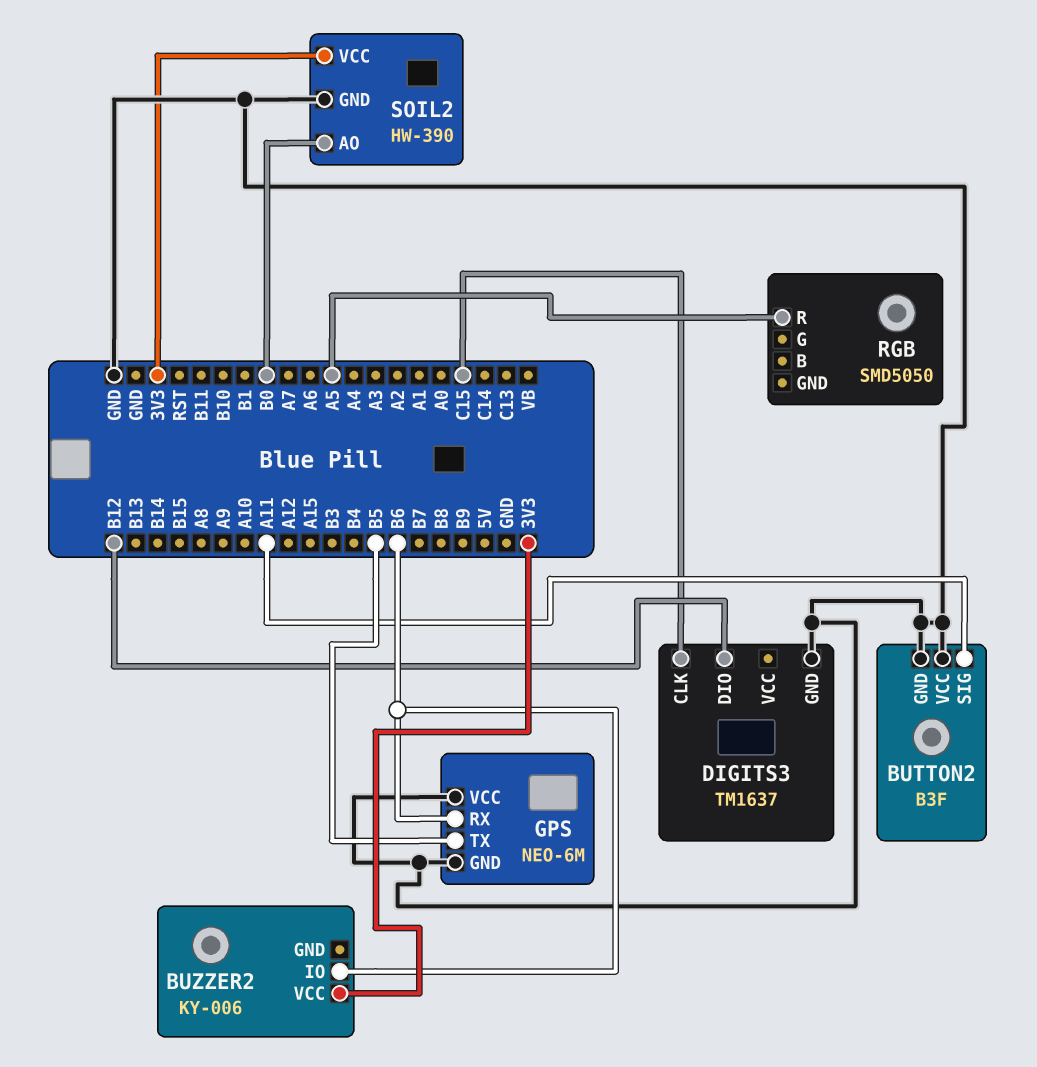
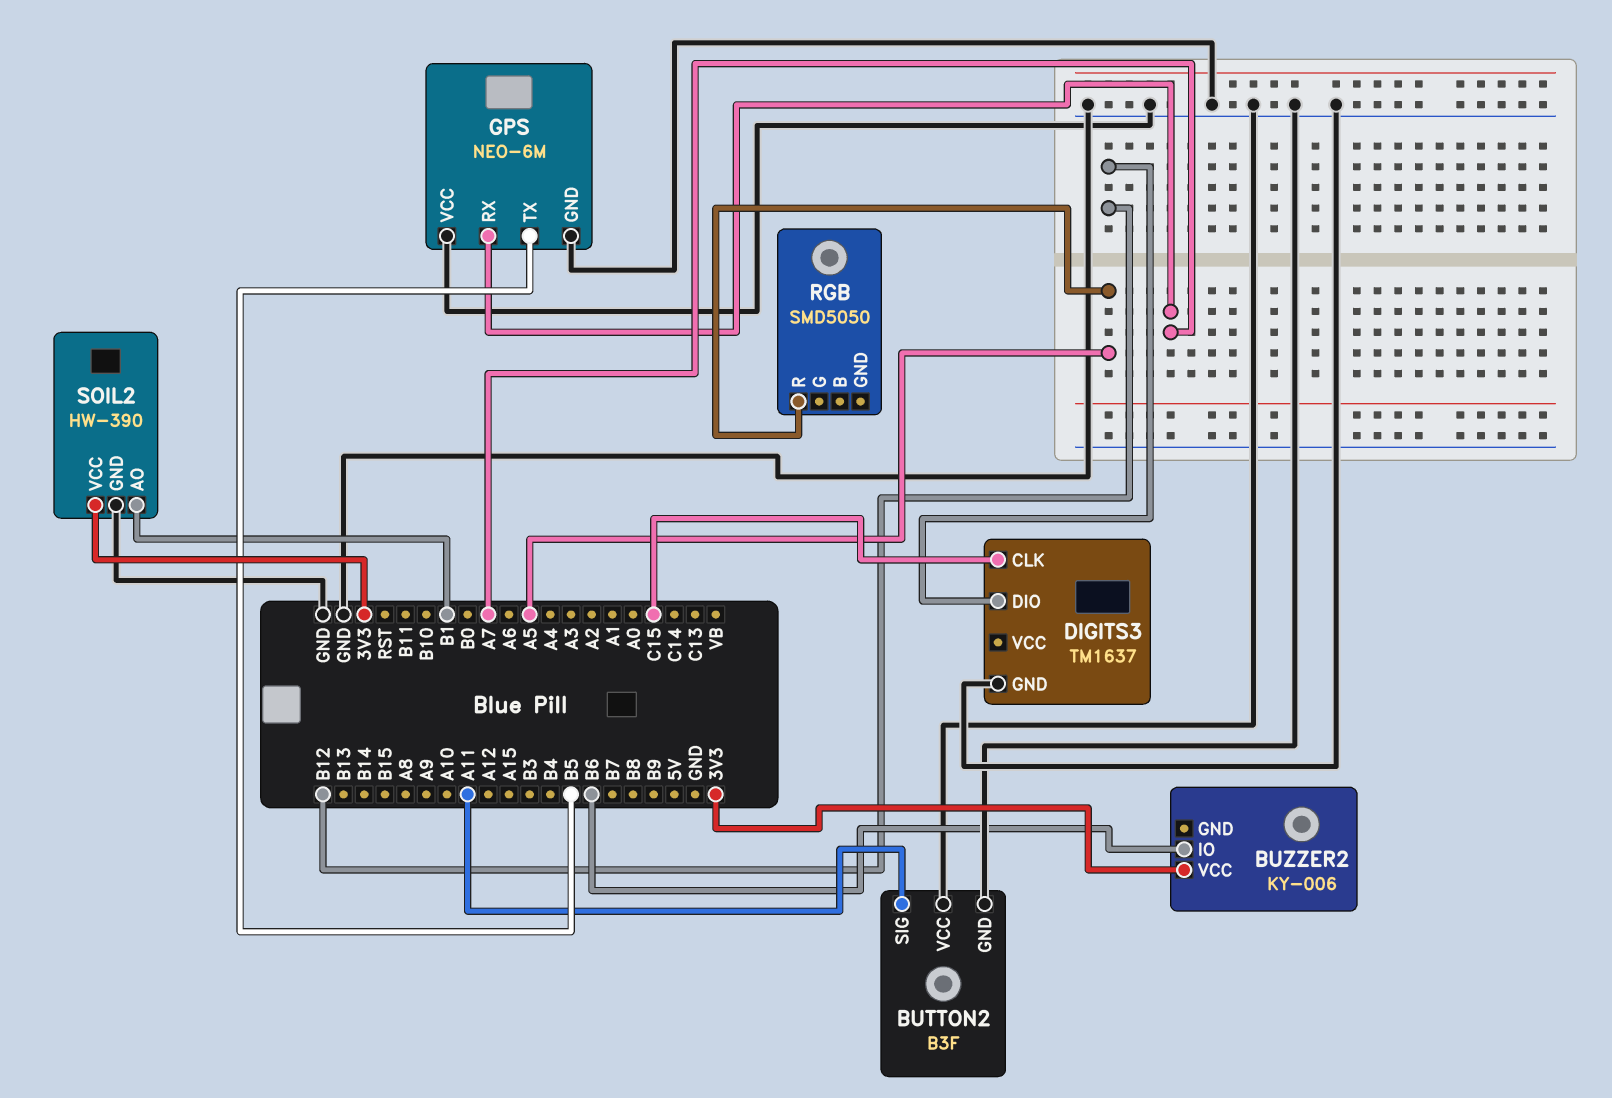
GPS pin RX: B6 -> A7
SOIL2 pin AO: B0 -> B1

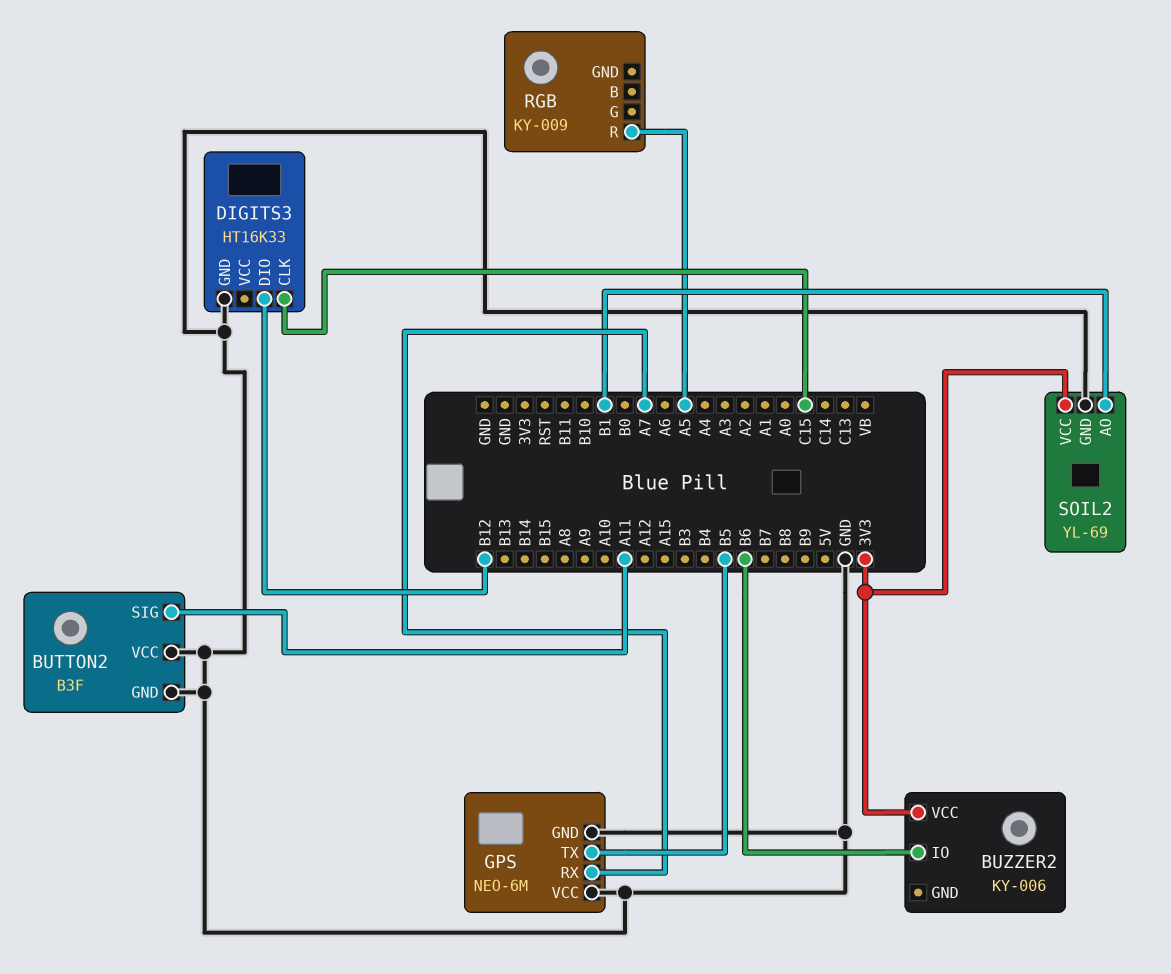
DIGITS3: TM1637 -> HT16K33
RGB: SMD5050 -> KY-009
SOIL2: HW-390 -> YL-69

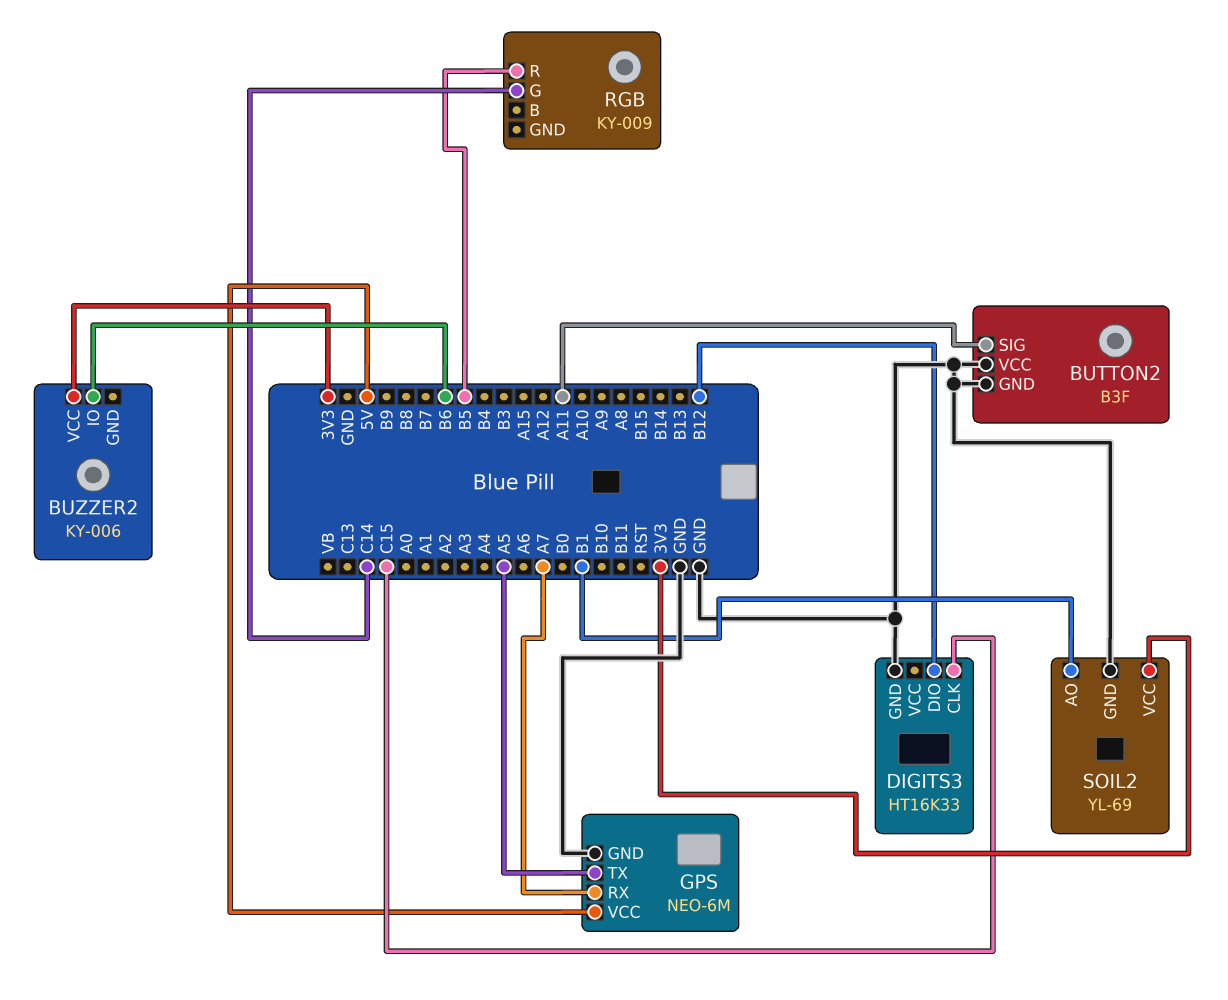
GPS pin TX: B5 -> A5
GPS pin VCC: GND -> 5V
RGB pin G: none -> C14
RGB pin R: A5 -> B5

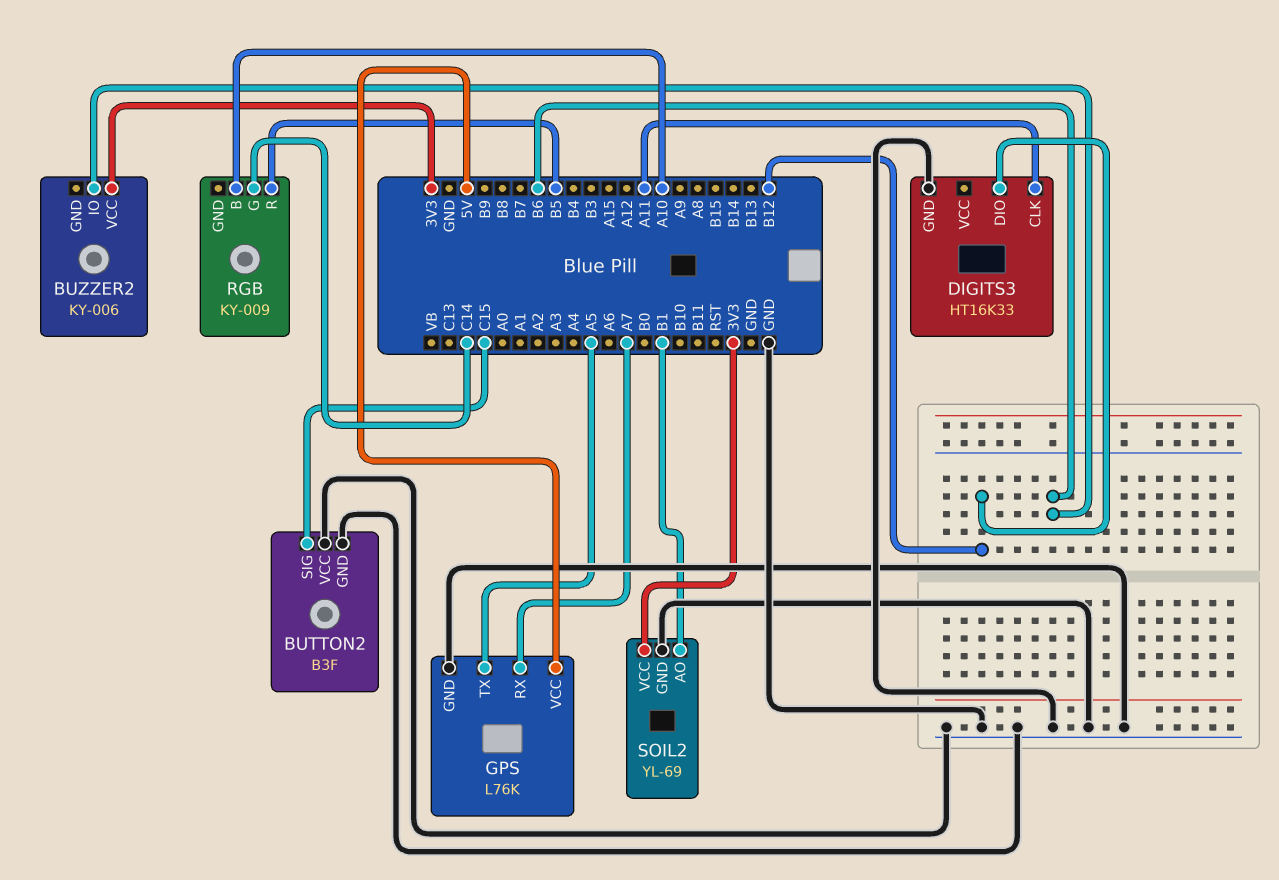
BUTTON2 pin SIG: A11 -> C15
DIGITS3 pin CLK: C15 -> A11
GPS: NEO-6M -> L76K
RGB pin B: none -> A10

